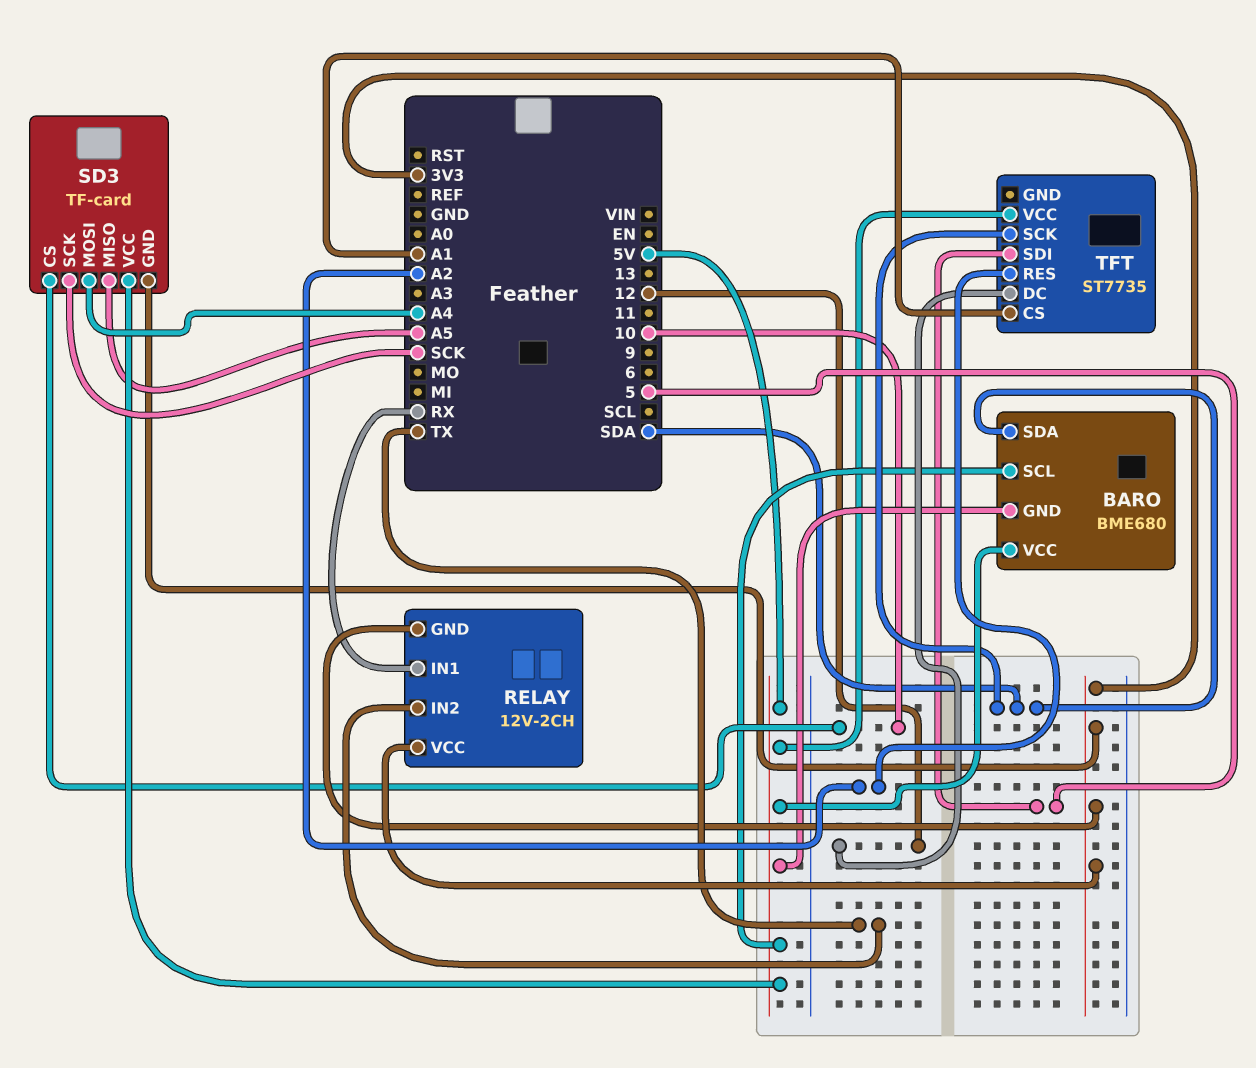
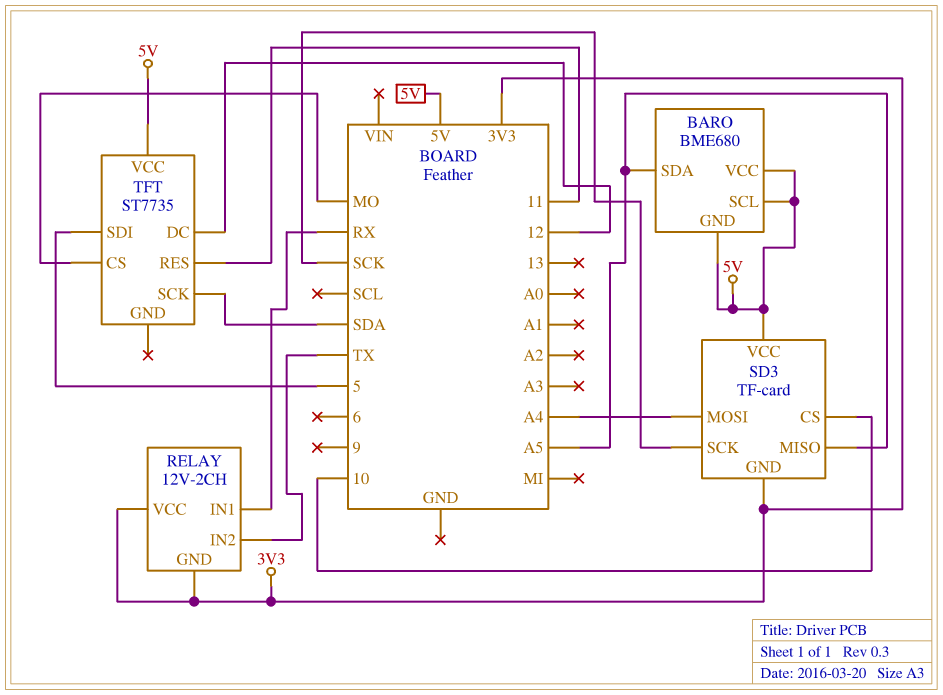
BARO pin SDA: SDA -> A5
TFT pin CS: A1 -> MO
TFT pin RES: A2 -> 11

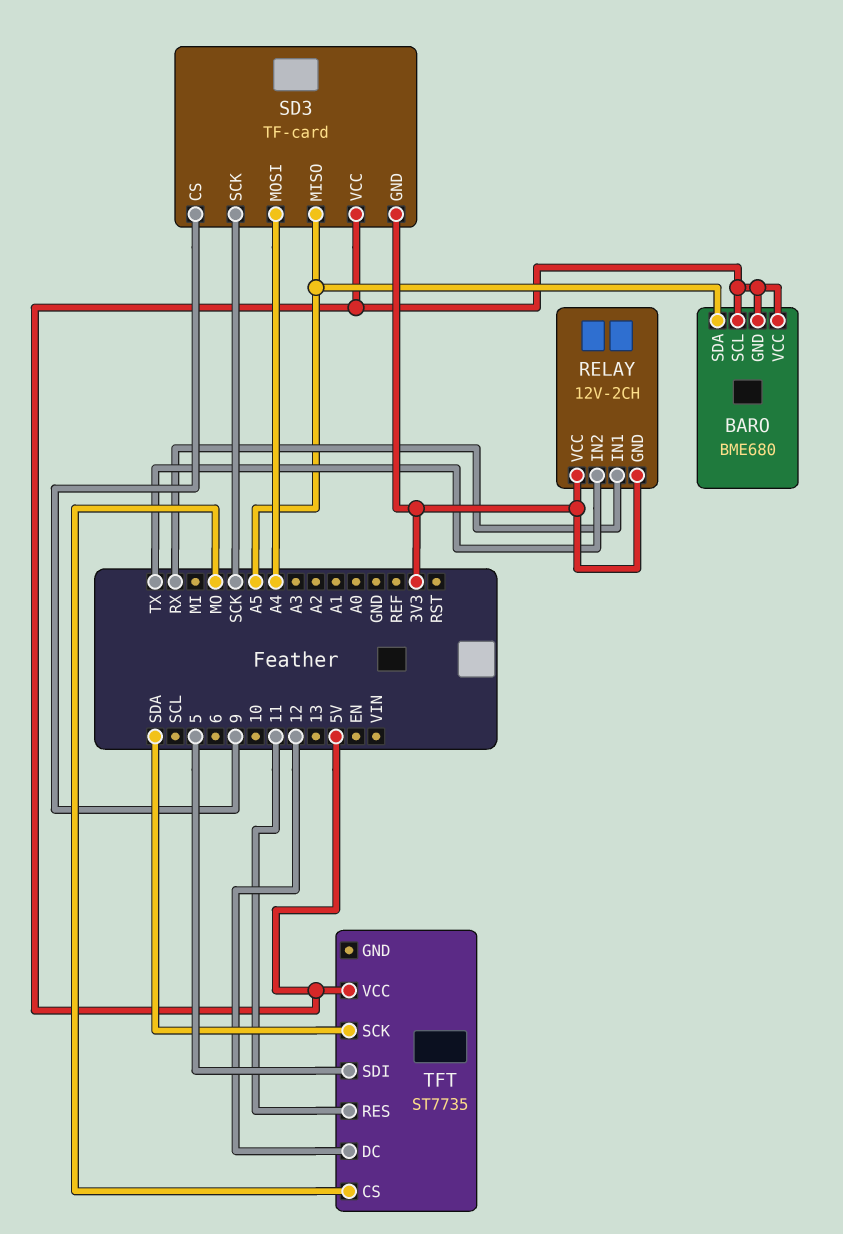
SD3 pin CS: 10 -> 9

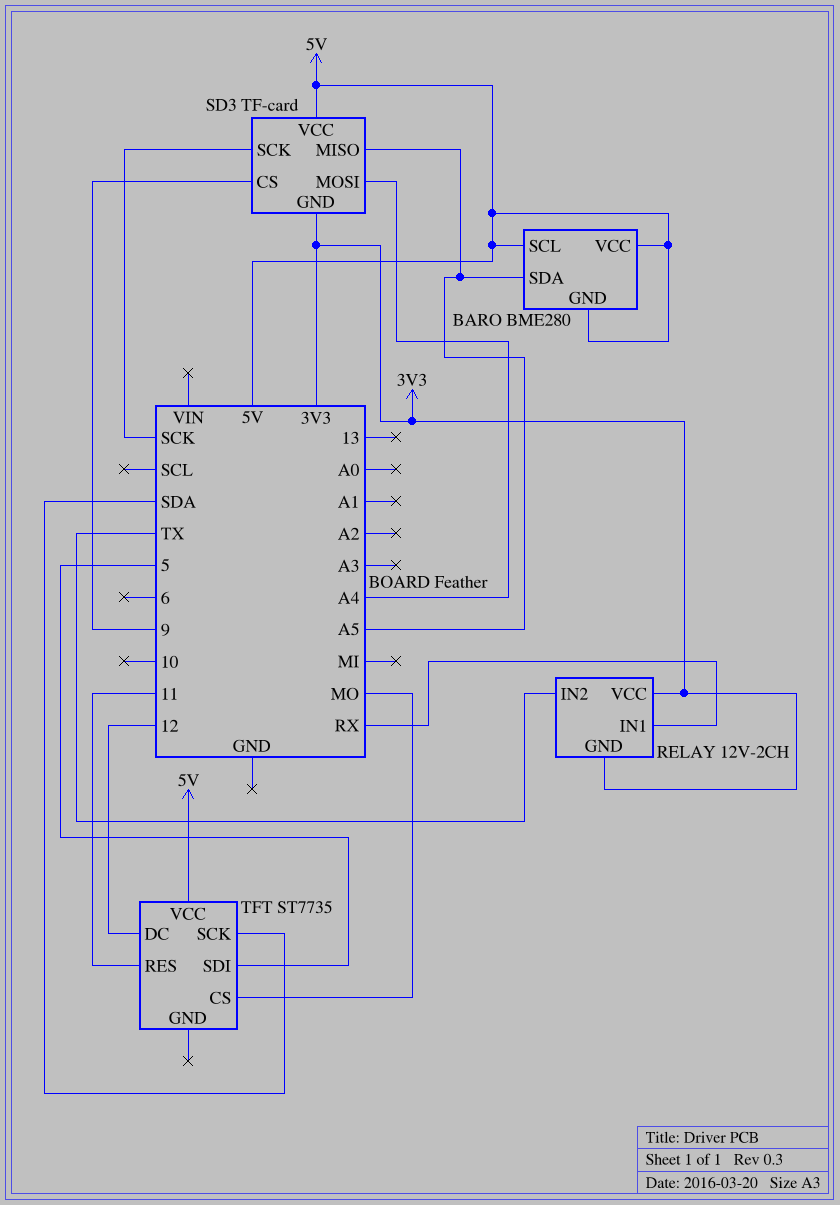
BARO: BME680 -> BME280

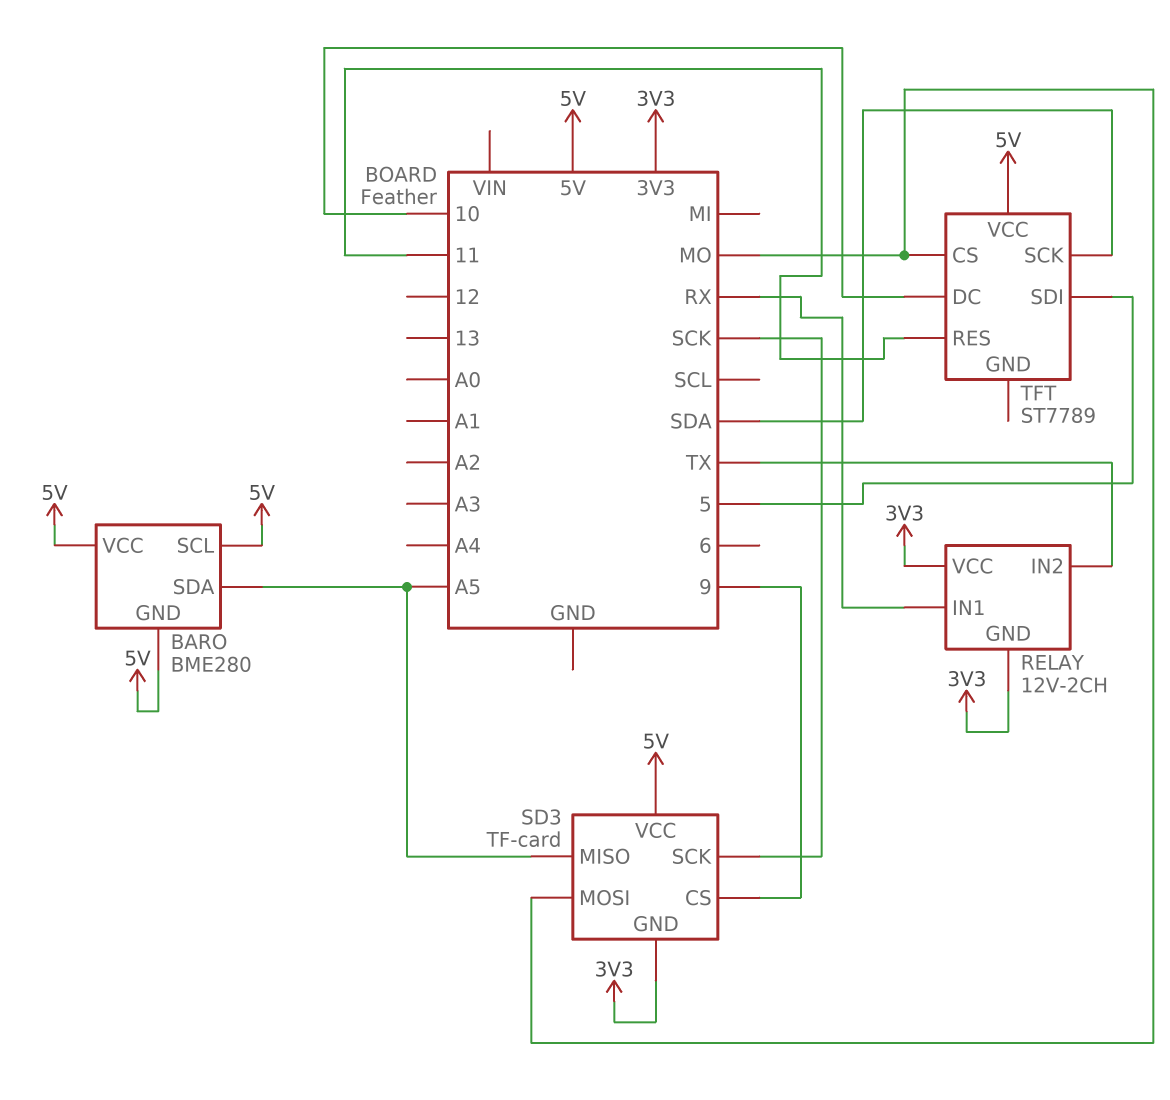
SD3 pin MOSI: A4 -> MO
TFT: ST7735 -> ST7789
TFT pin DC: 12 -> 10

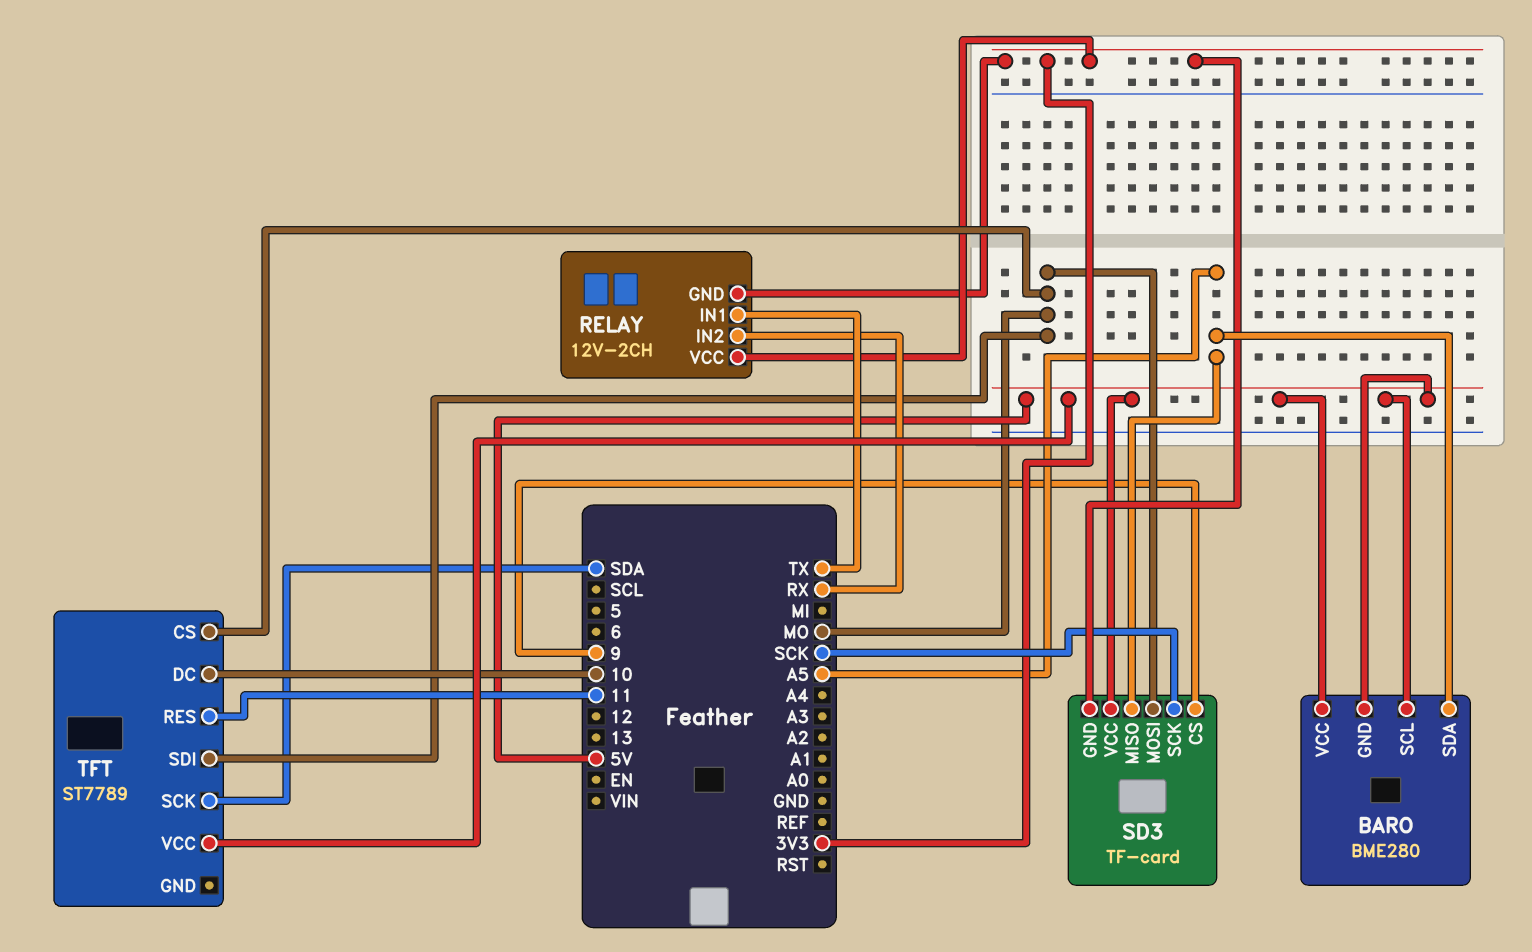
RELAY pin IN1: RX -> TX
RELAY pin IN2: TX -> RX
TFT pin SDI: 5 -> MO

